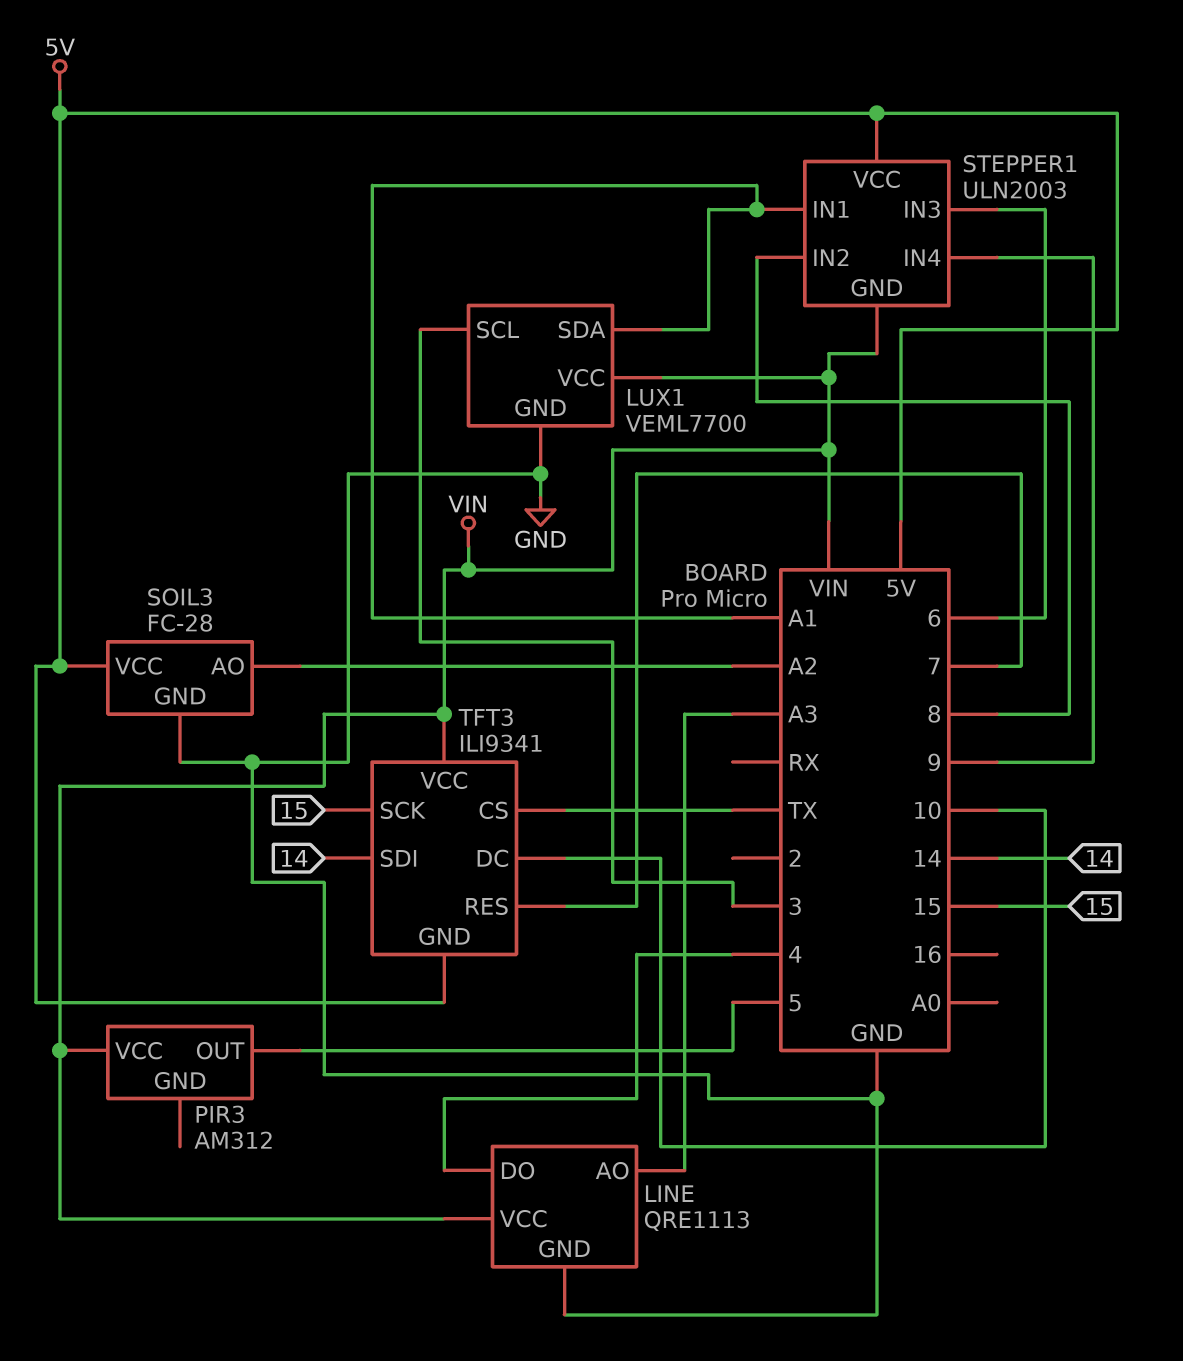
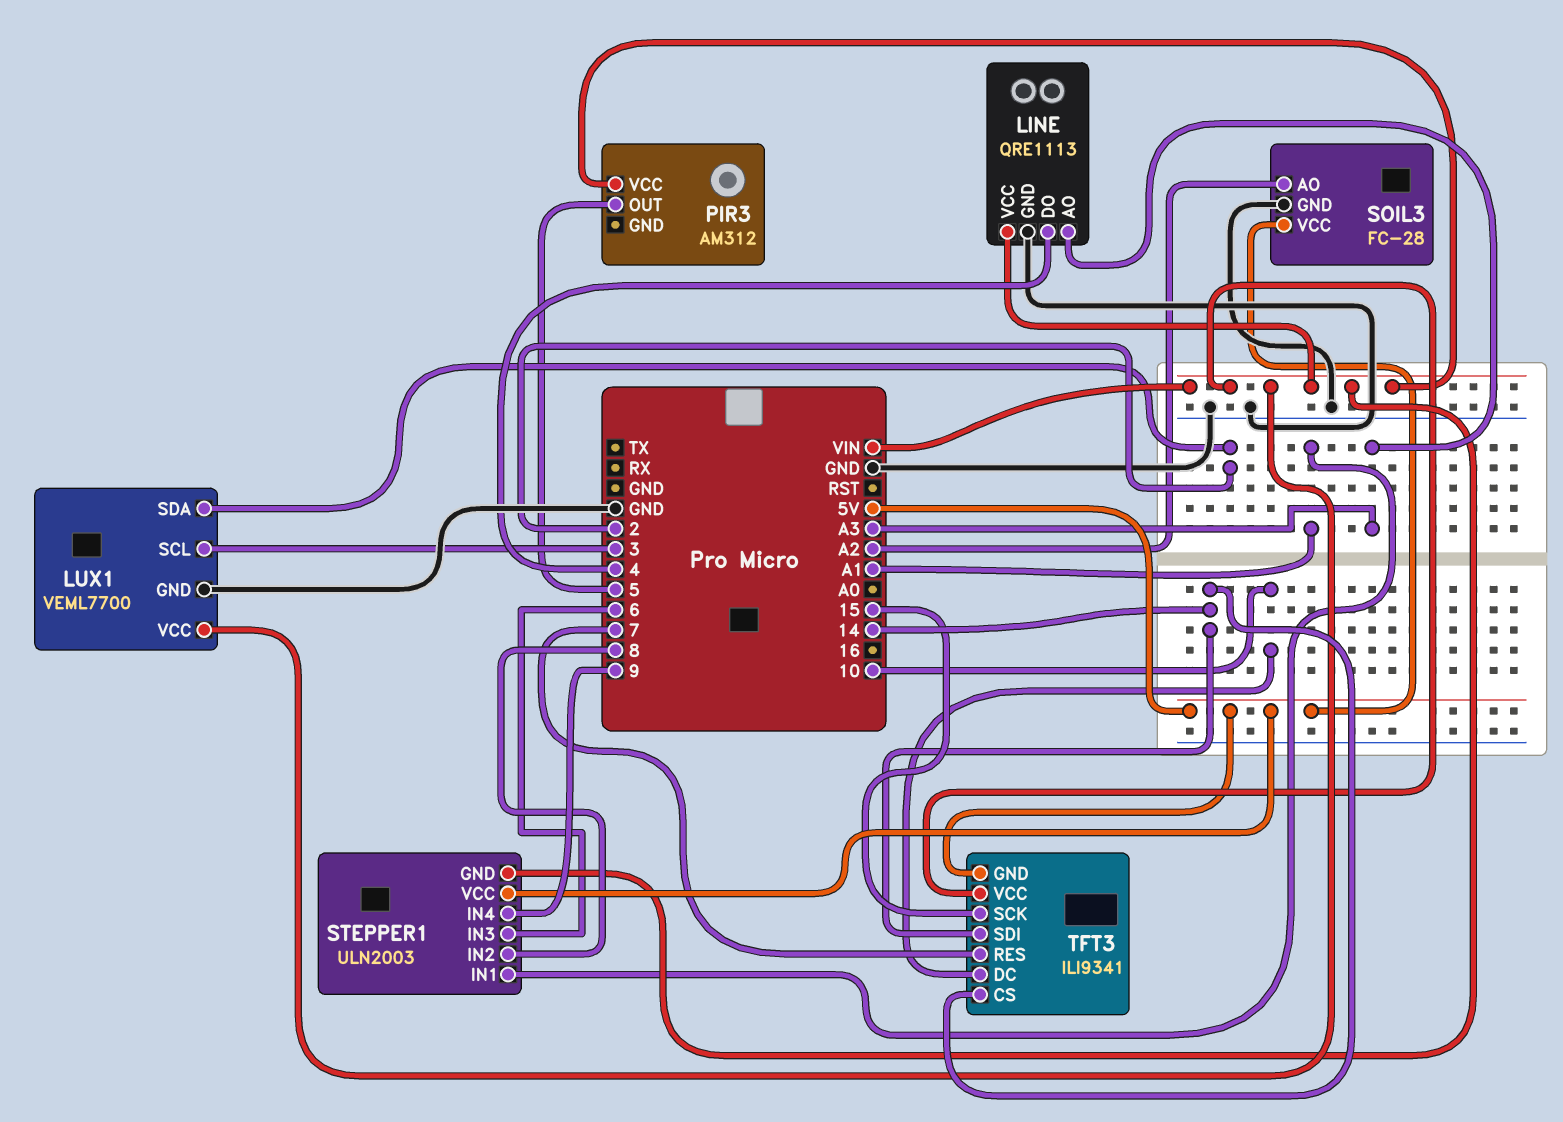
LUX1 pin SDA: A1 -> 2
TFT3 pin CS: TX -> 14

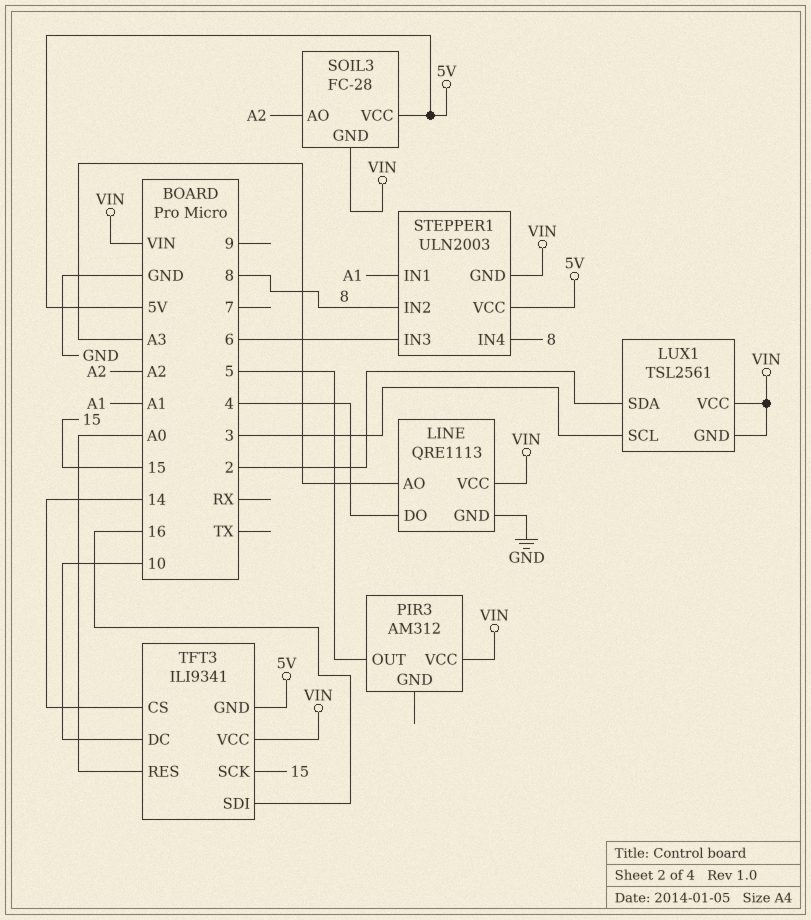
LUX1: VEML7700 -> TSL2561
LUX1 pin GND: GND -> VIN
SOIL3 pin GND: GND -> VIN
STEPPER1 pin IN4: 9 -> 8
TFT3 pin RES: 7 -> A0
TFT3 pin SDI: 14 -> 16

